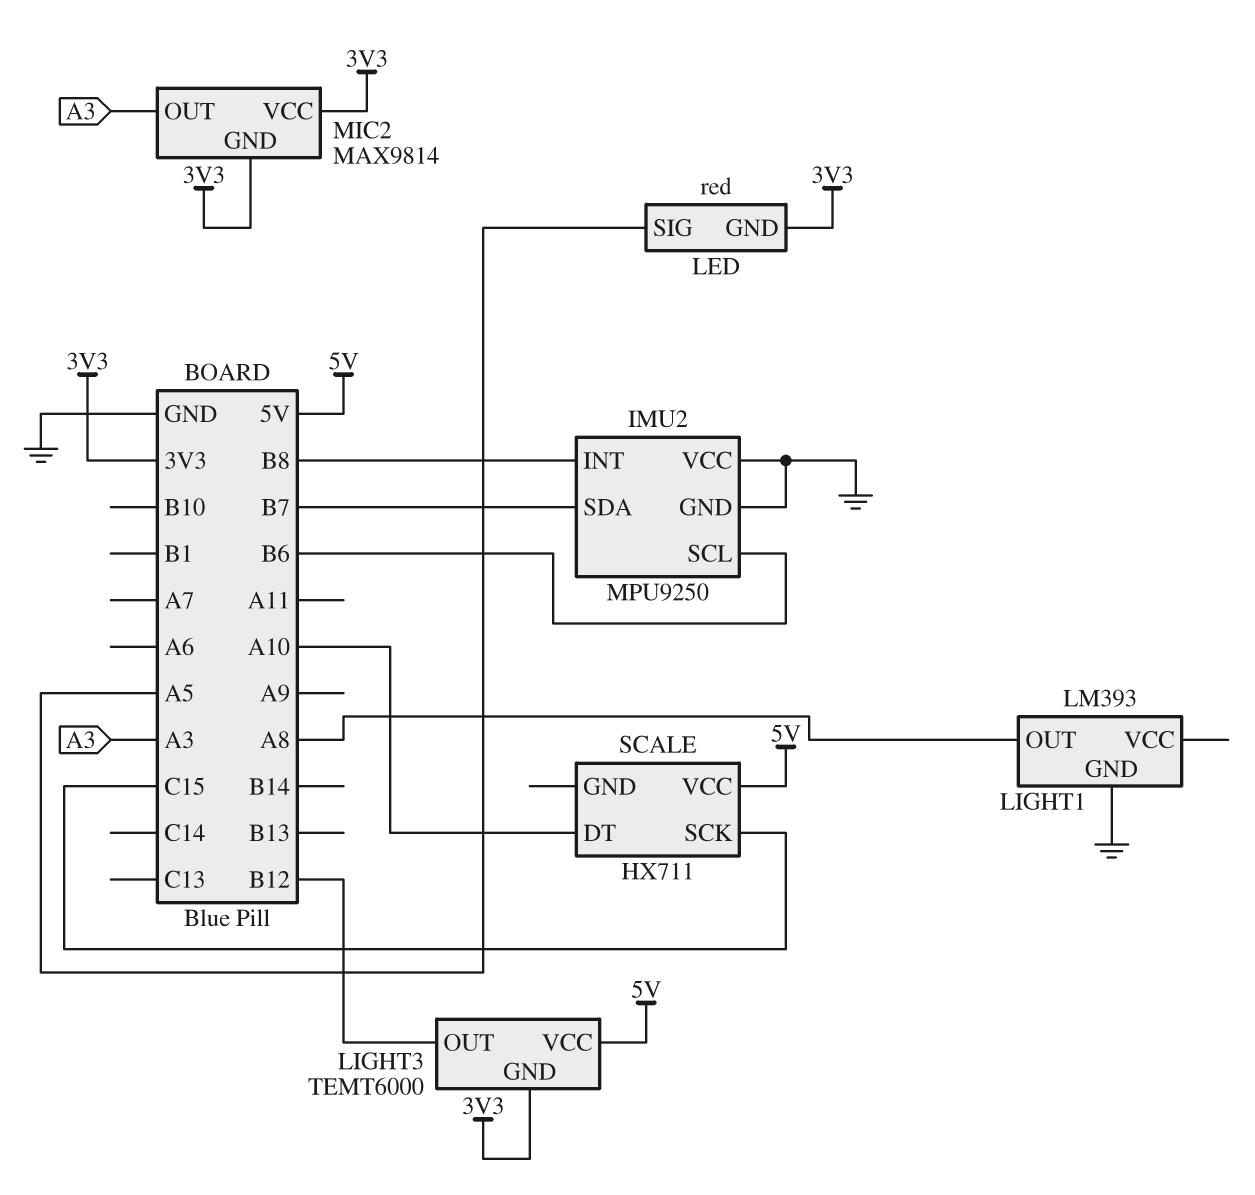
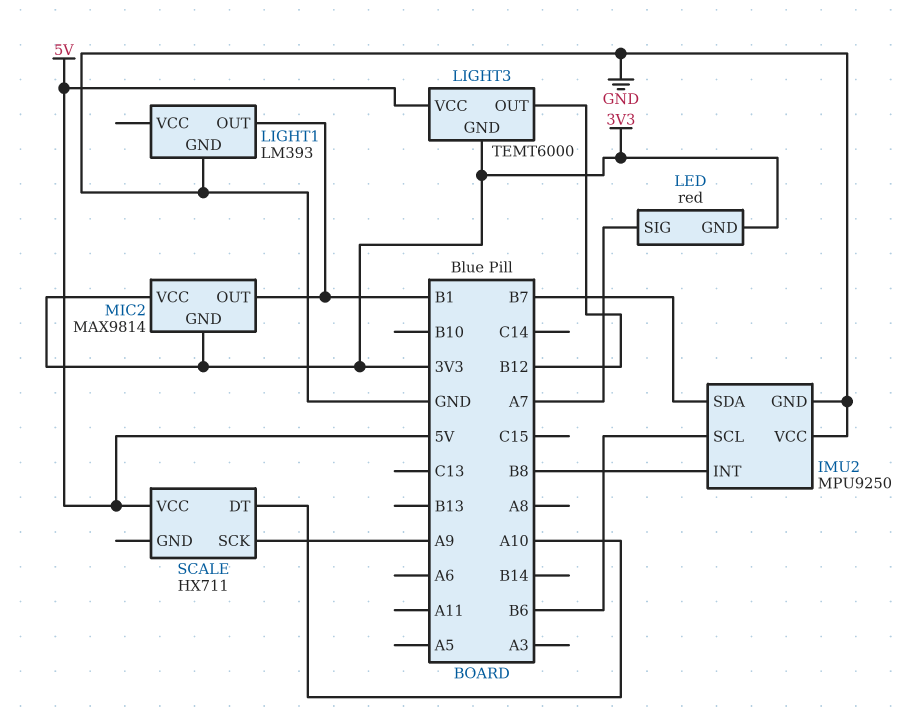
LED pin SIG: A5 -> A7
LIGHT1 pin OUT: A8 -> B1
MIC2 pin OUT: A3 -> B1
SCALE pin SCK: C15 -> A9

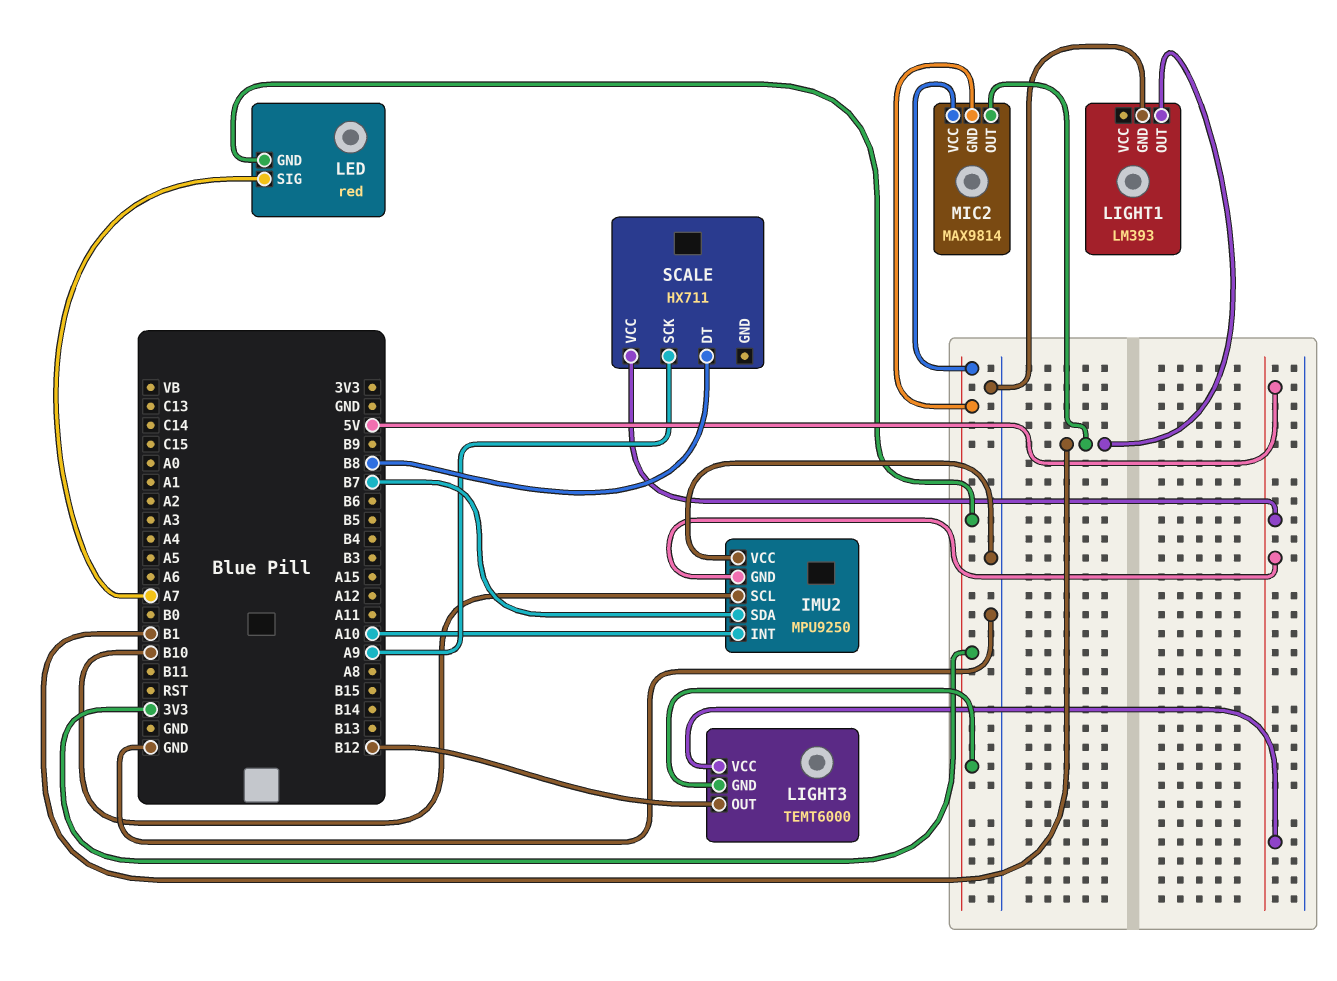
IMU2 pin GND: GND -> 5V
IMU2 pin INT: B8 -> A10
IMU2 pin SCL: B6 -> B10
SCALE pin DT: A10 -> B8

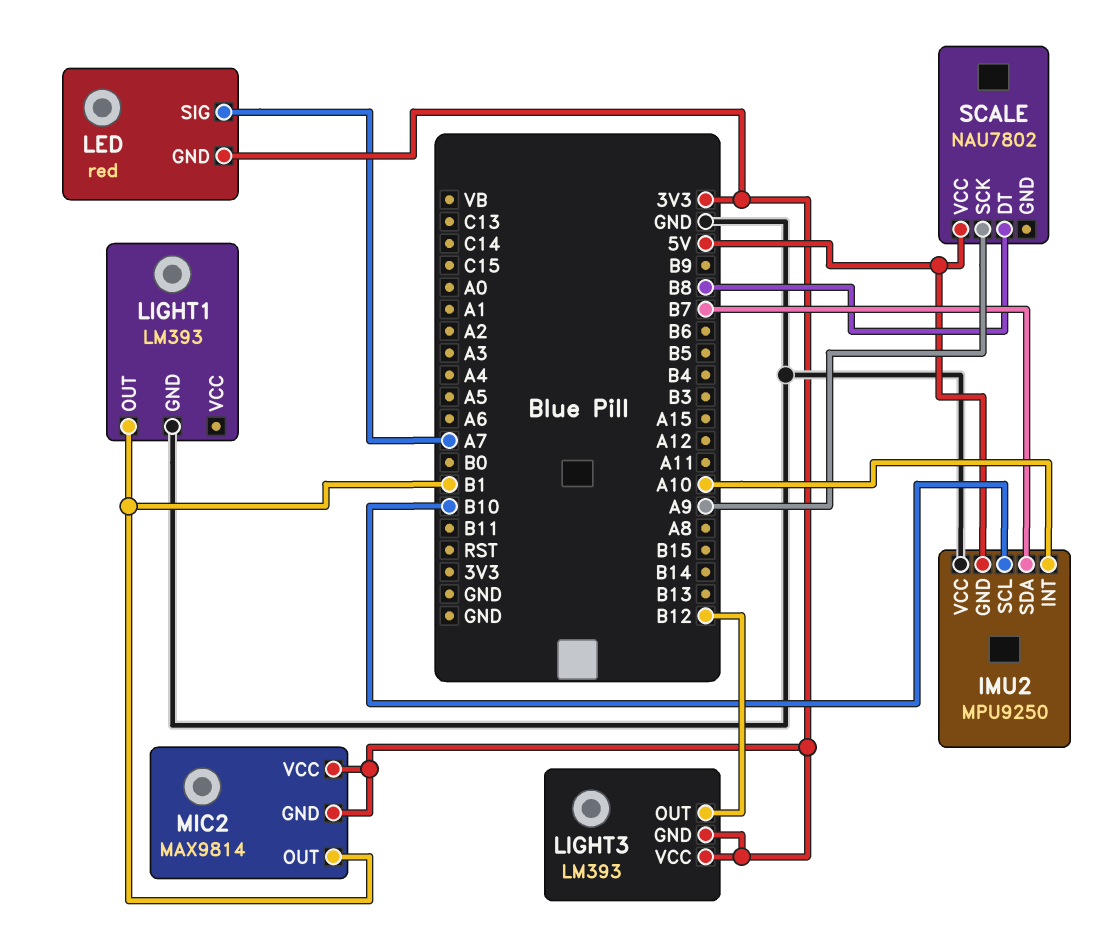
LIGHT3: TEMT6000 -> LM393
LIGHT3 pin VCC: 5V -> 3V3
SCALE: HX711 -> NAU7802

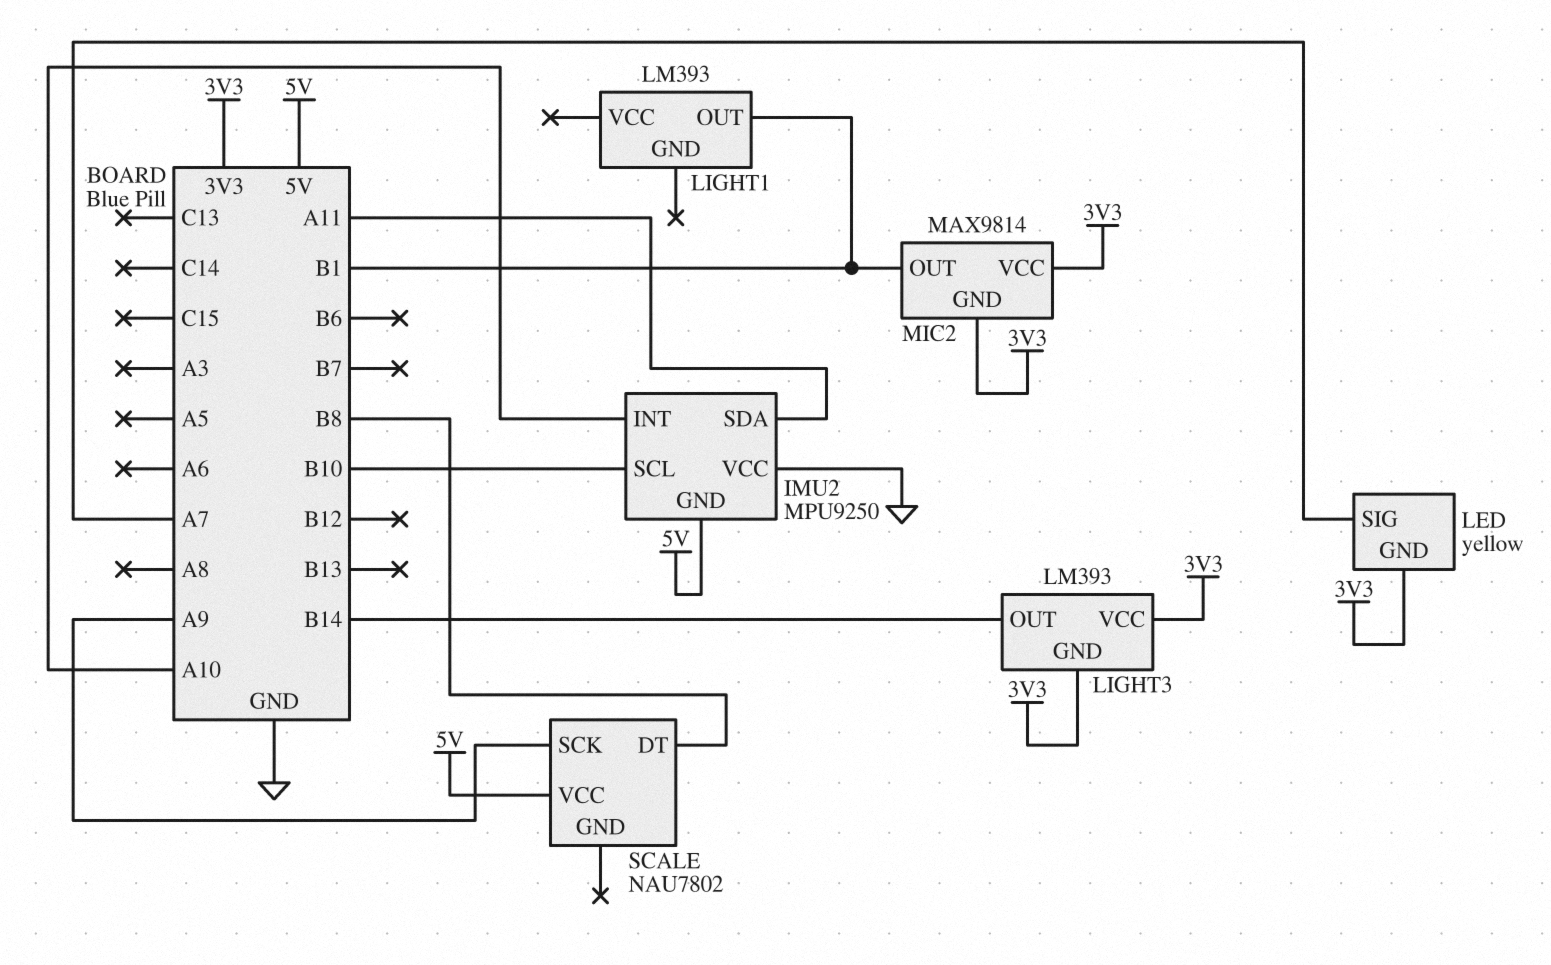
IMU2 pin SDA: B7 -> A11
LED: red -> yellow
LIGHT1 pin GND: GND -> none
LIGHT3 pin OUT: B12 -> B14

